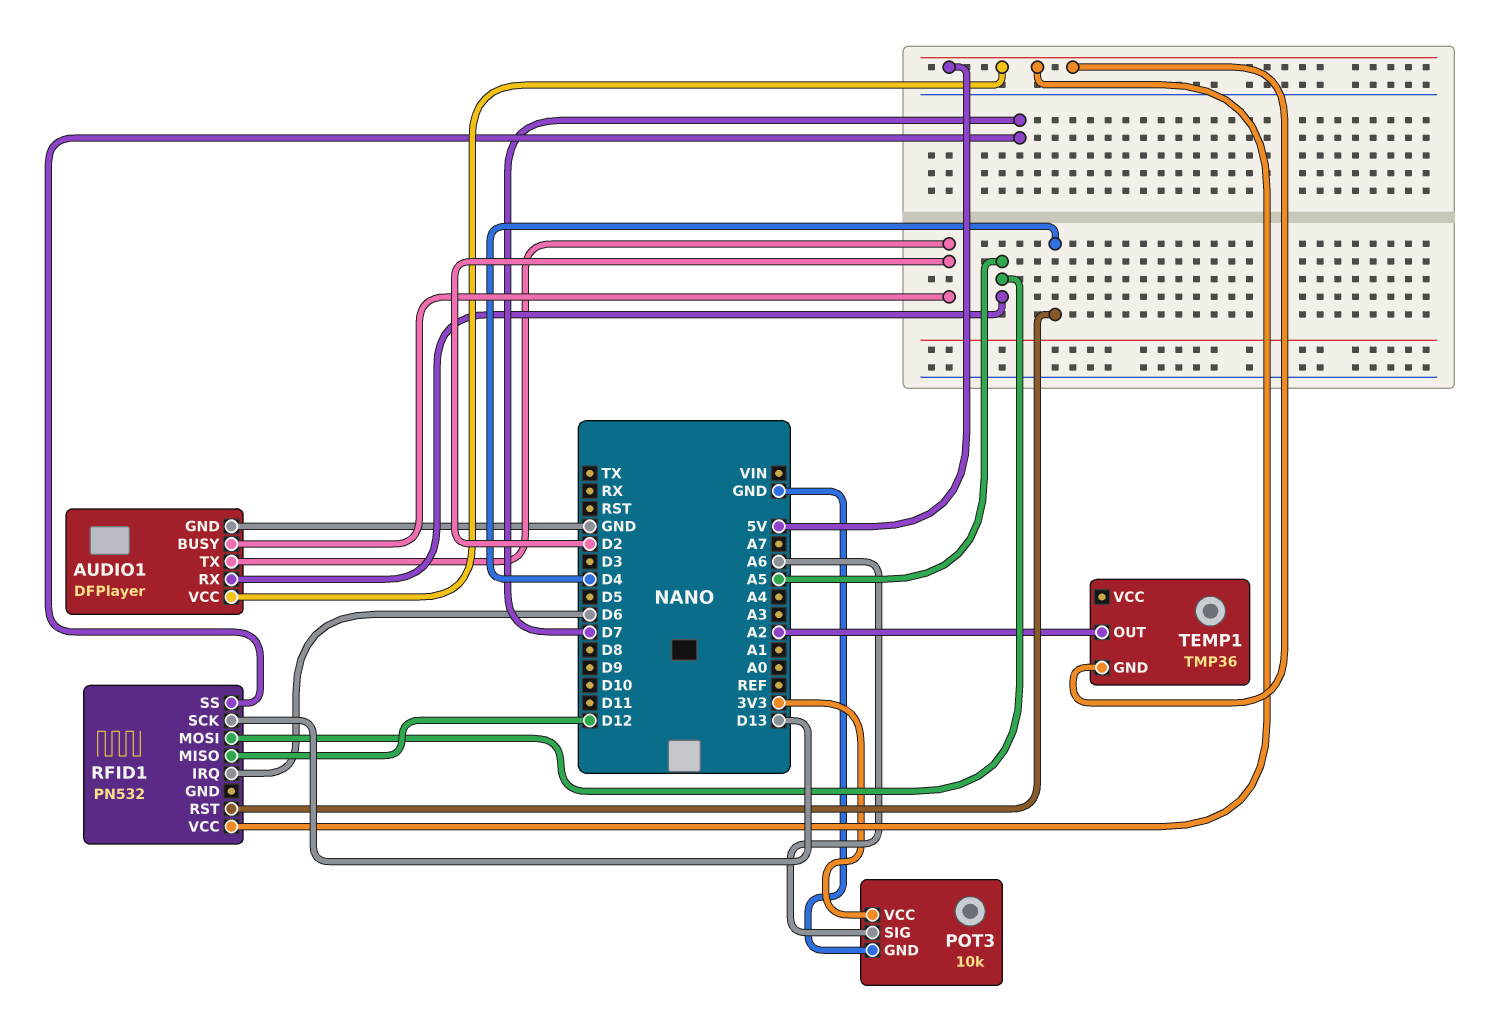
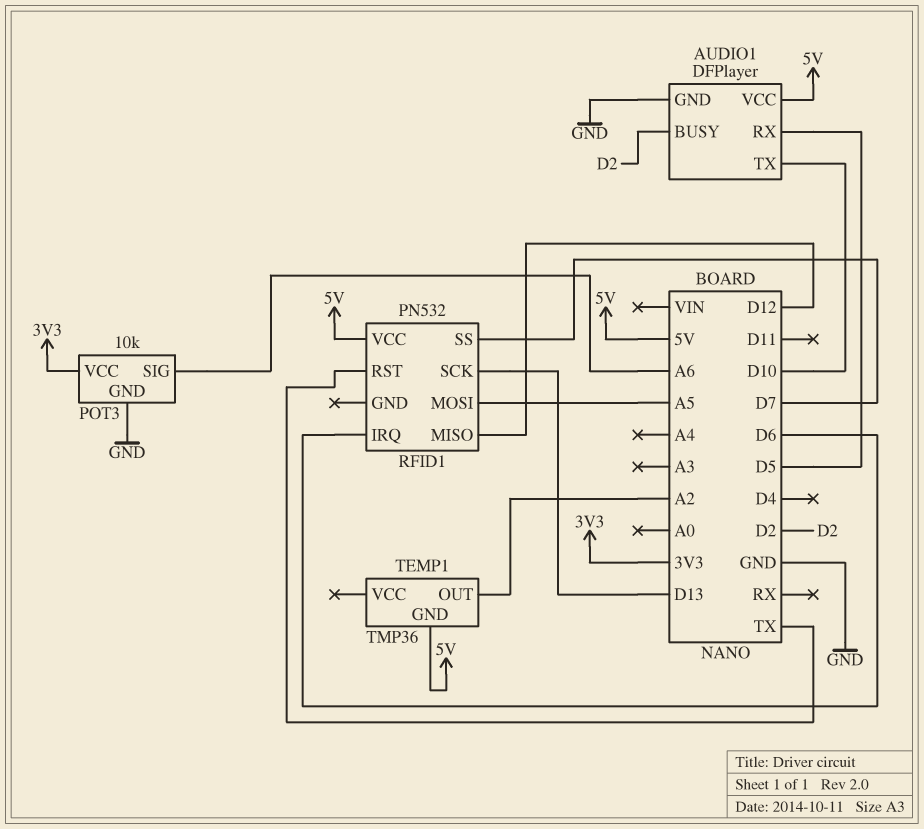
AUDIO1 pin RX: A5 -> D5
AUDIO1 pin TX: D2 -> D10
RFID1 pin RST: D4 -> TX

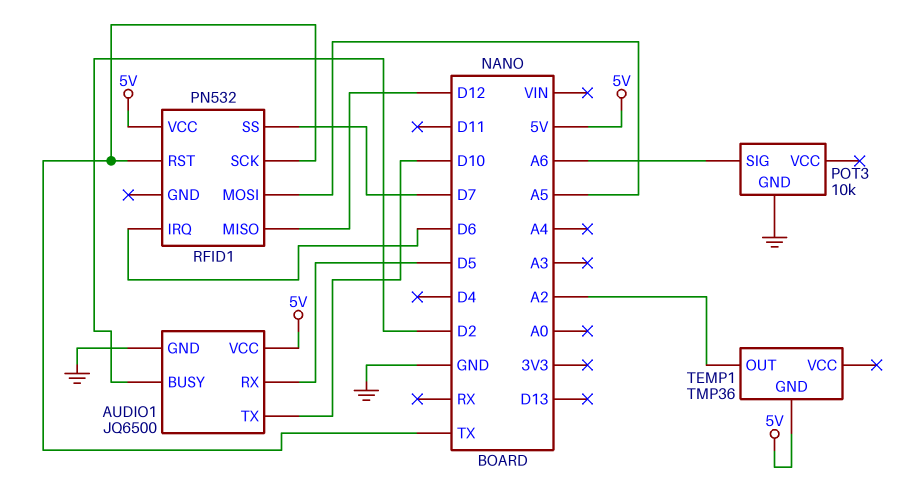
AUDIO1: DFPlayer -> JQ6500
POT3 pin VCC: 3V3 -> none
RFID1 pin SCK: D13 -> TX

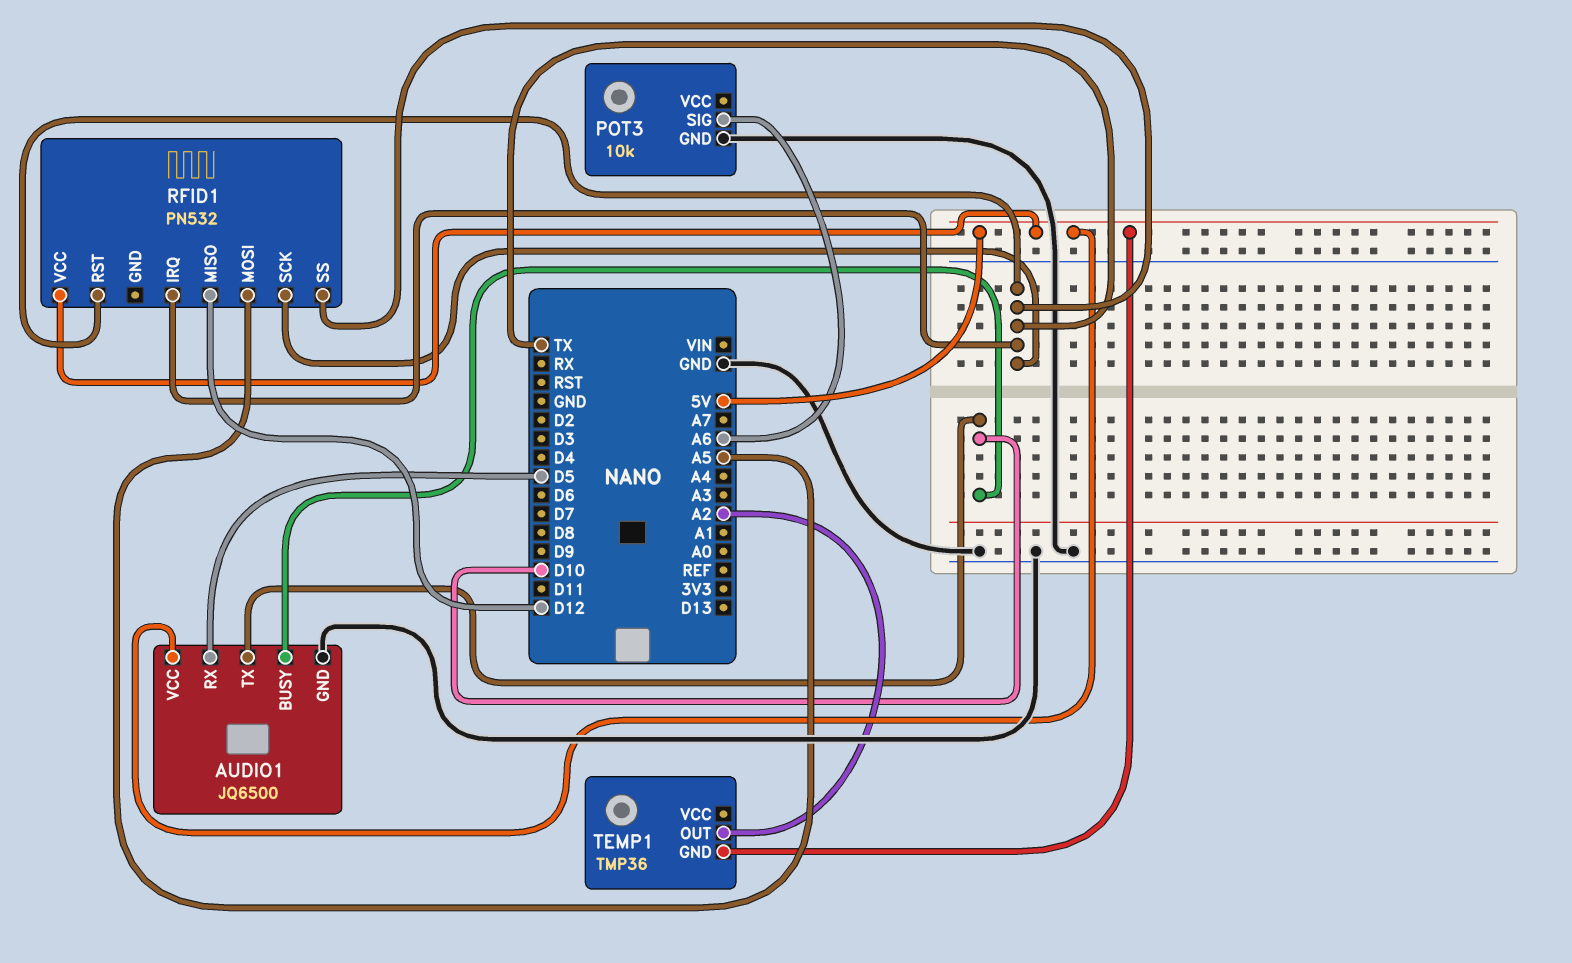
AUDIO1 pin BUSY: D2 -> D10
RFID1 pin IRQ: D6 -> TX
RFID1 pin SS: D7 -> TX

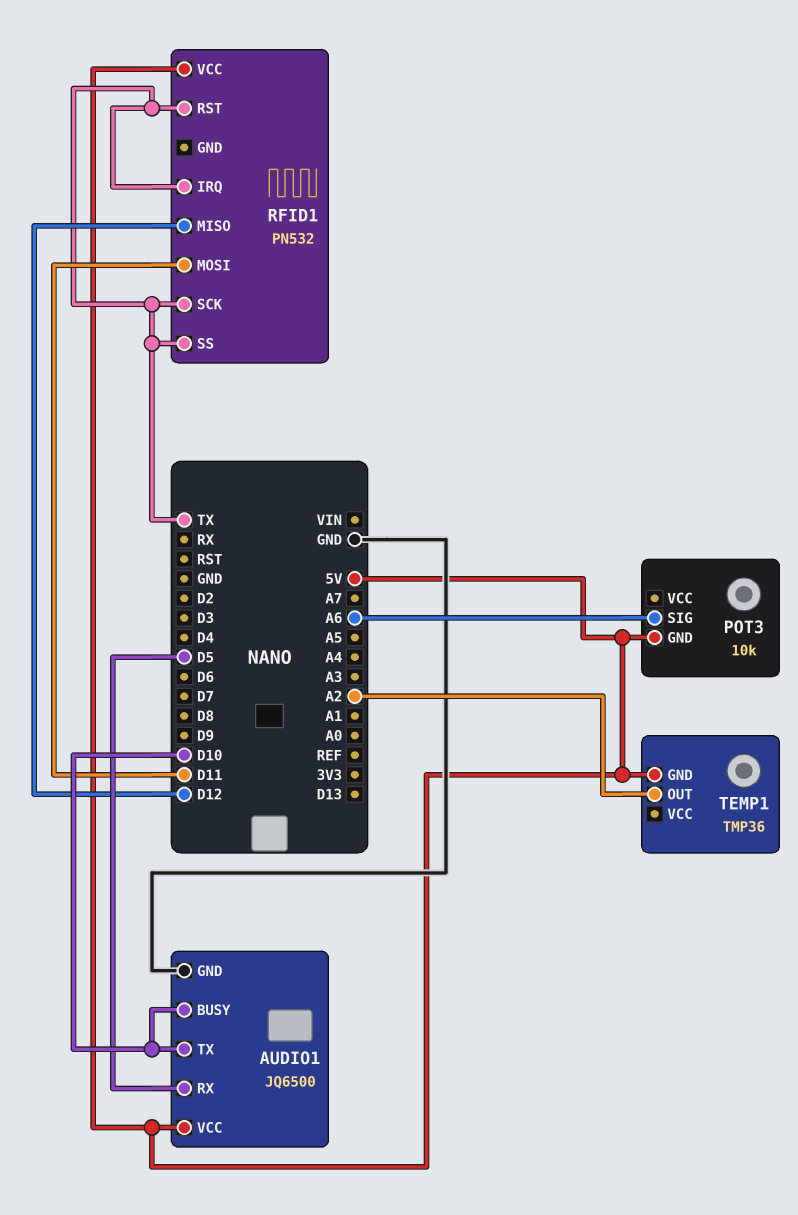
POT3 pin GND: GND -> 5V
RFID1 pin MOSI: A5 -> D11

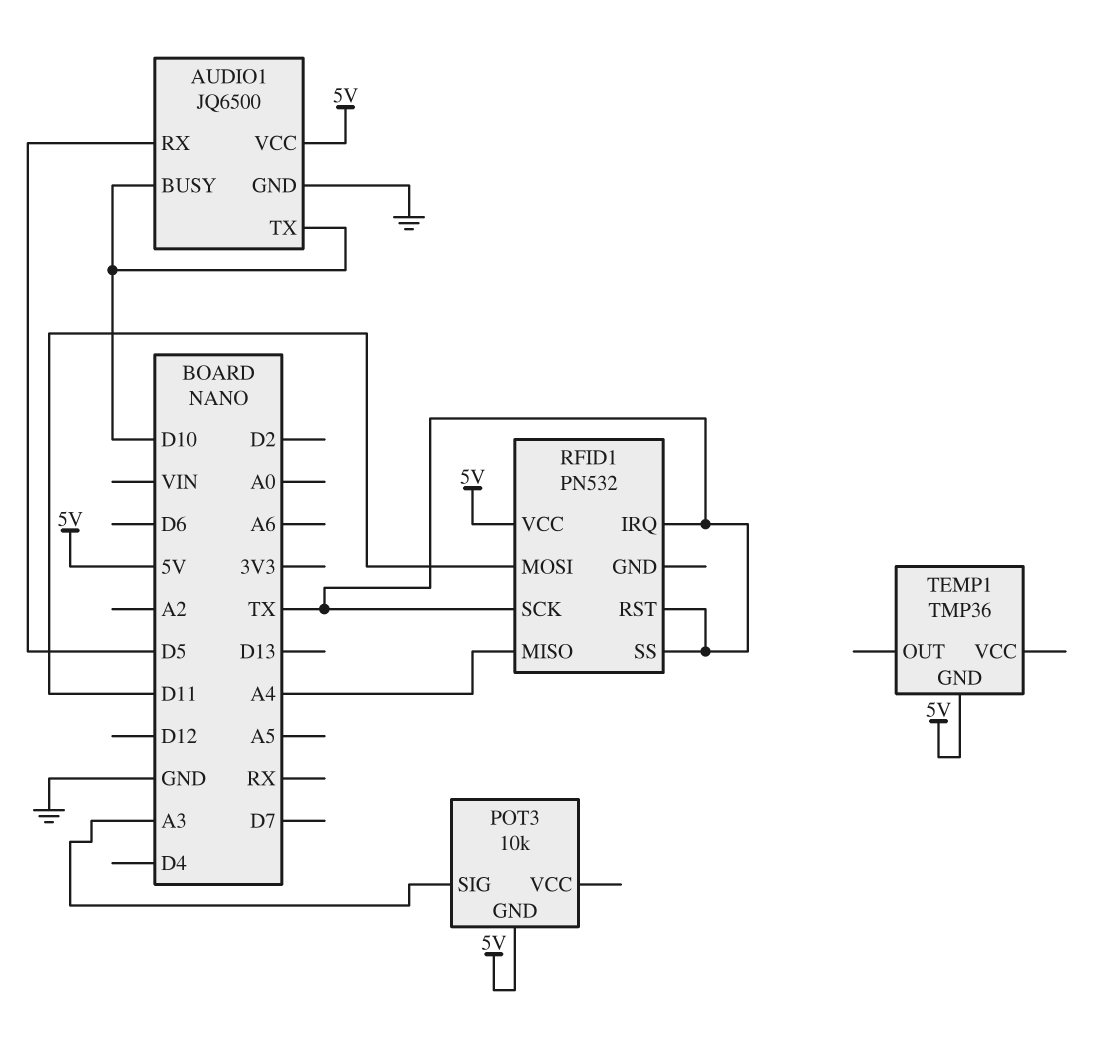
POT3 pin SIG: A6 -> A3
RFID1 pin MISO: D12 -> A4
TEMP1 pin OUT: A2 -> none

